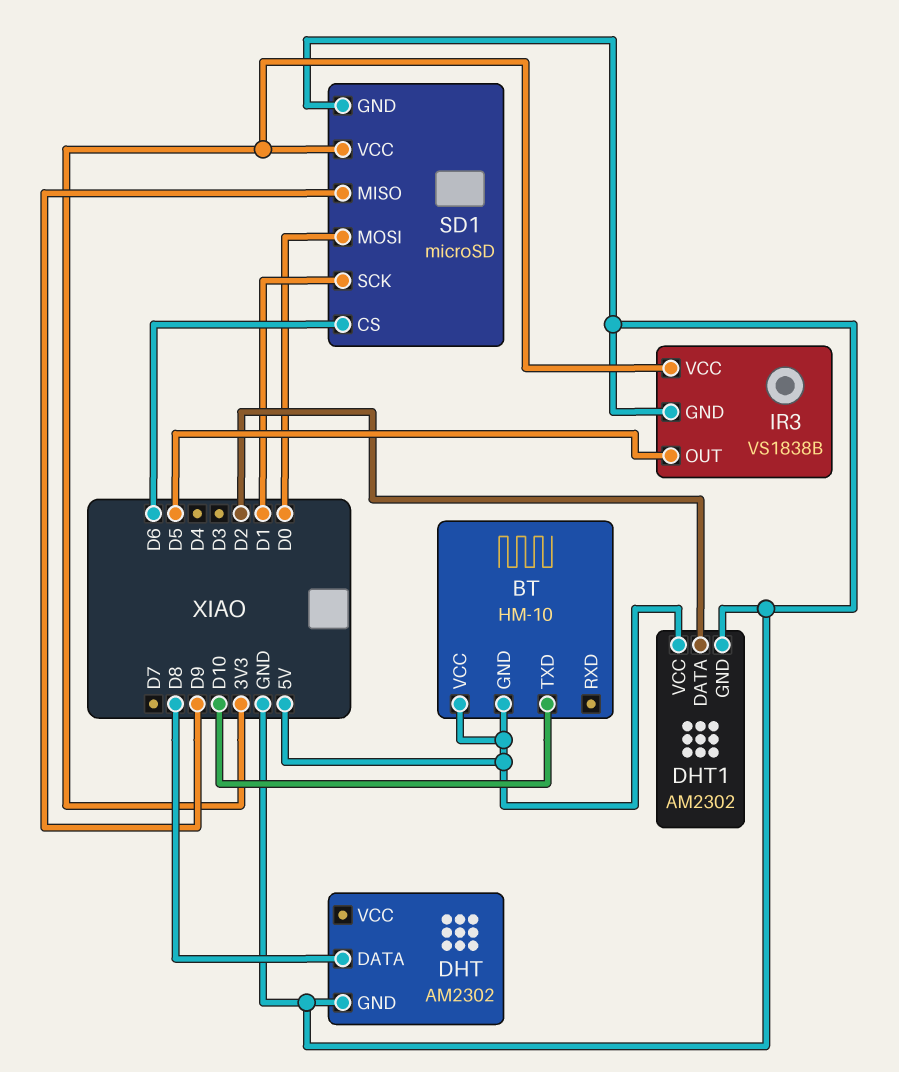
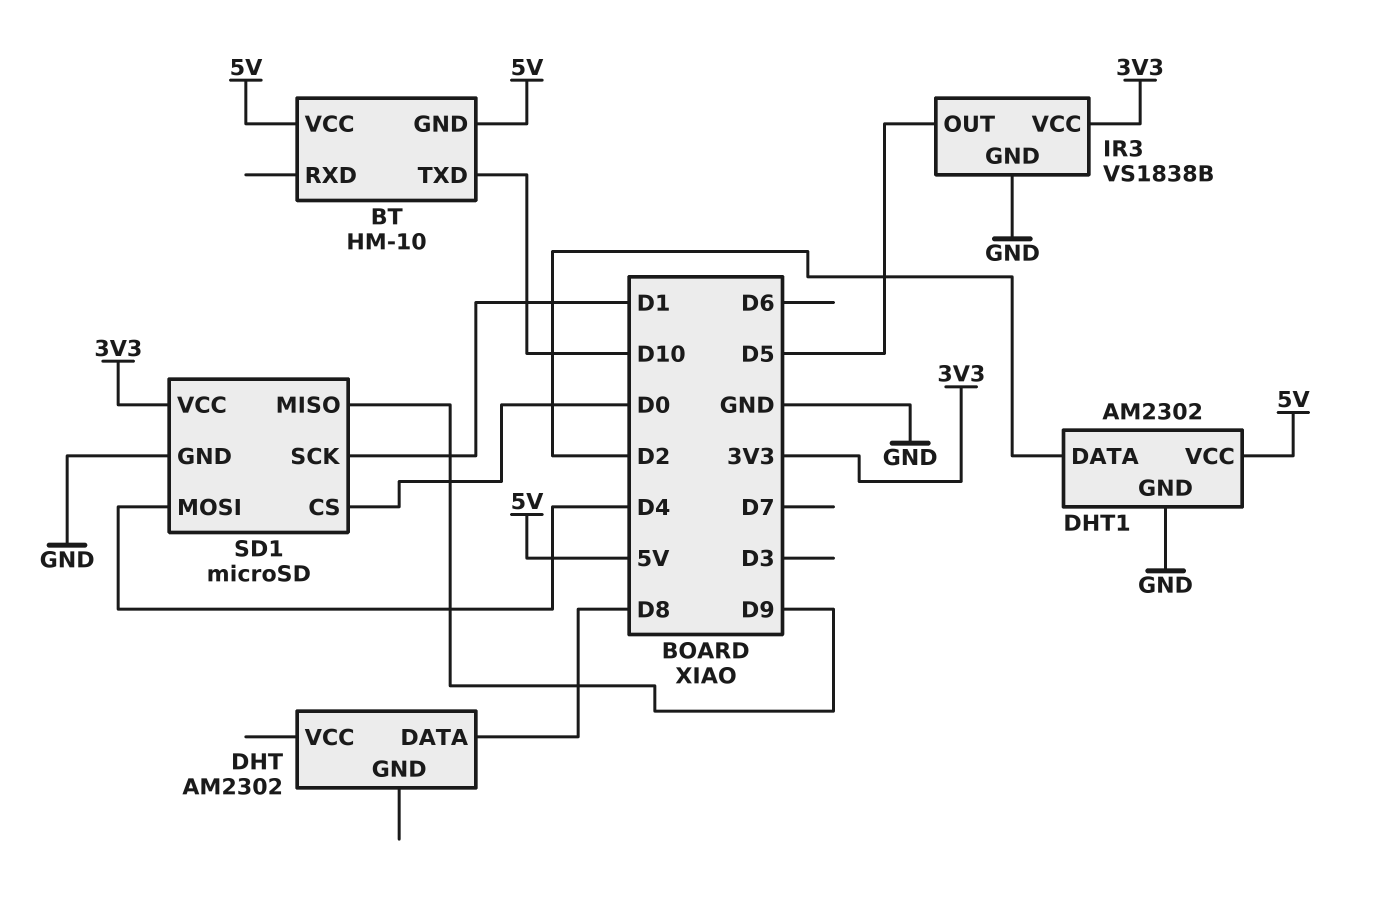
DHT pin GND: GND -> none
SD1 pin CS: D6 -> D0
SD1 pin MOSI: D0 -> D4

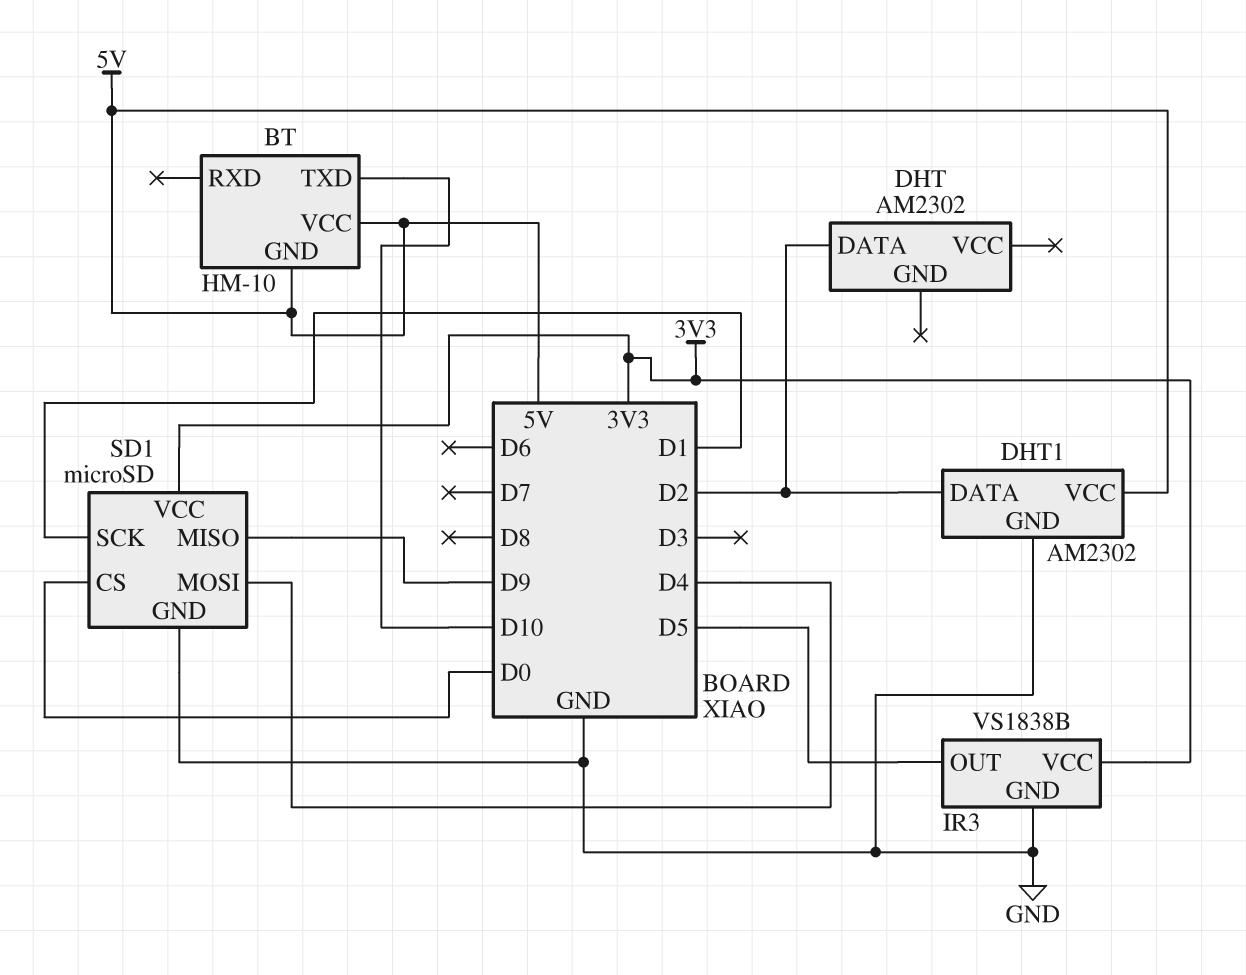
DHT pin DATA: D8 -> D2

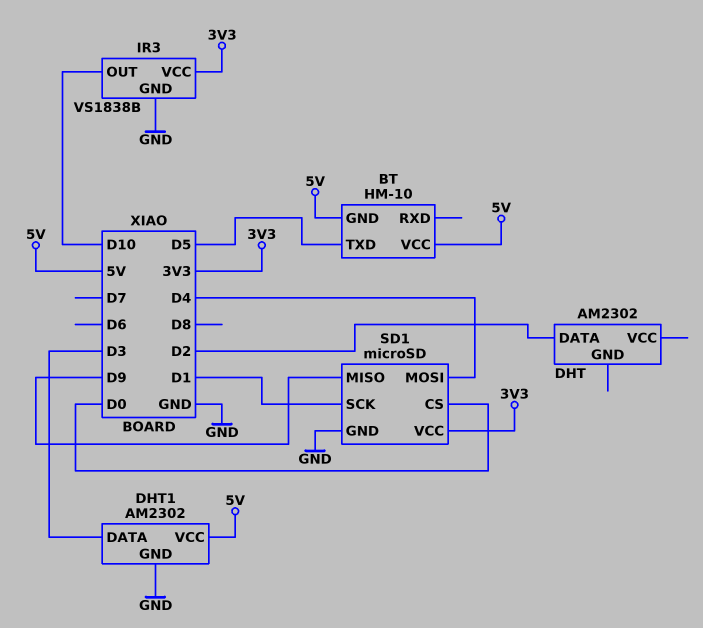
BT pin TXD: D10 -> D5
DHT1 pin DATA: D2 -> D3
IR3 pin OUT: D5 -> D10

